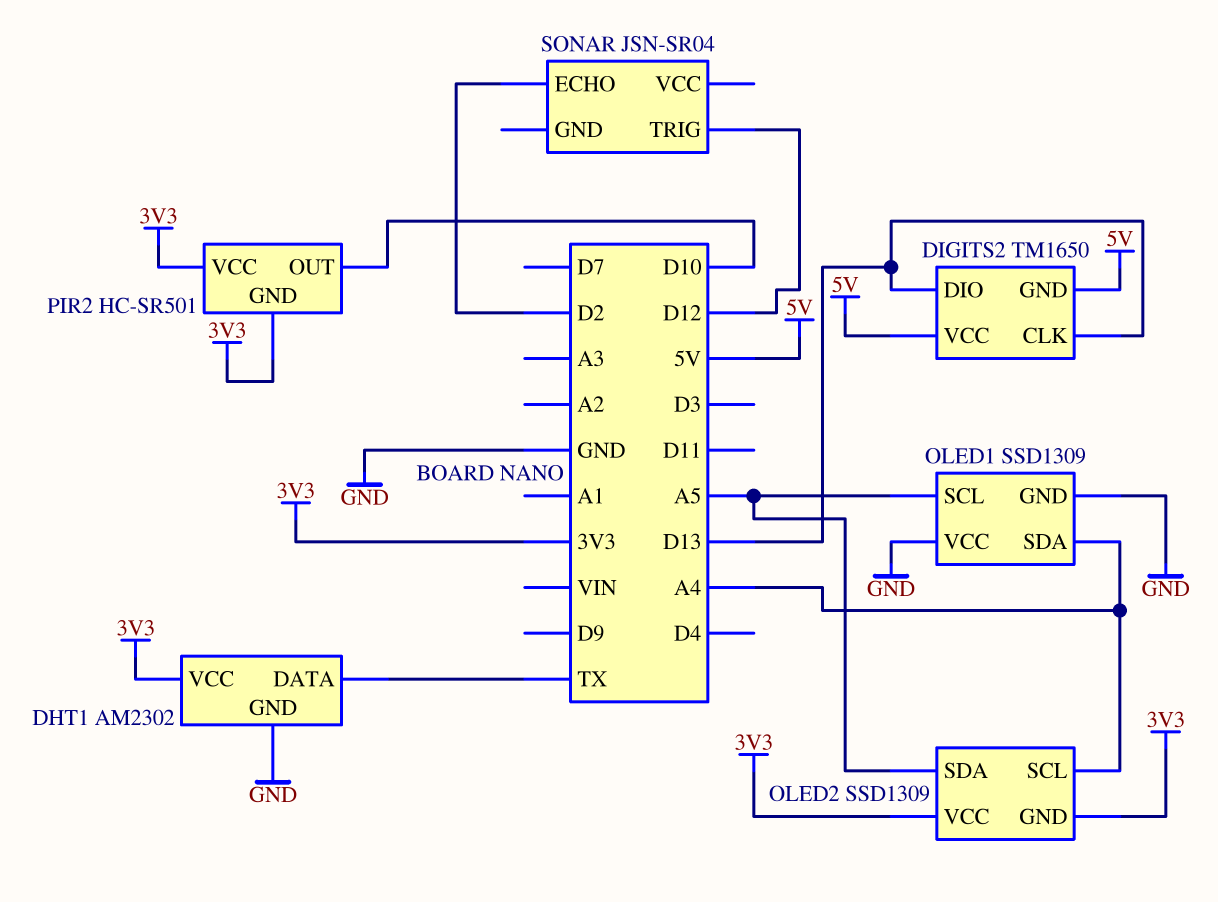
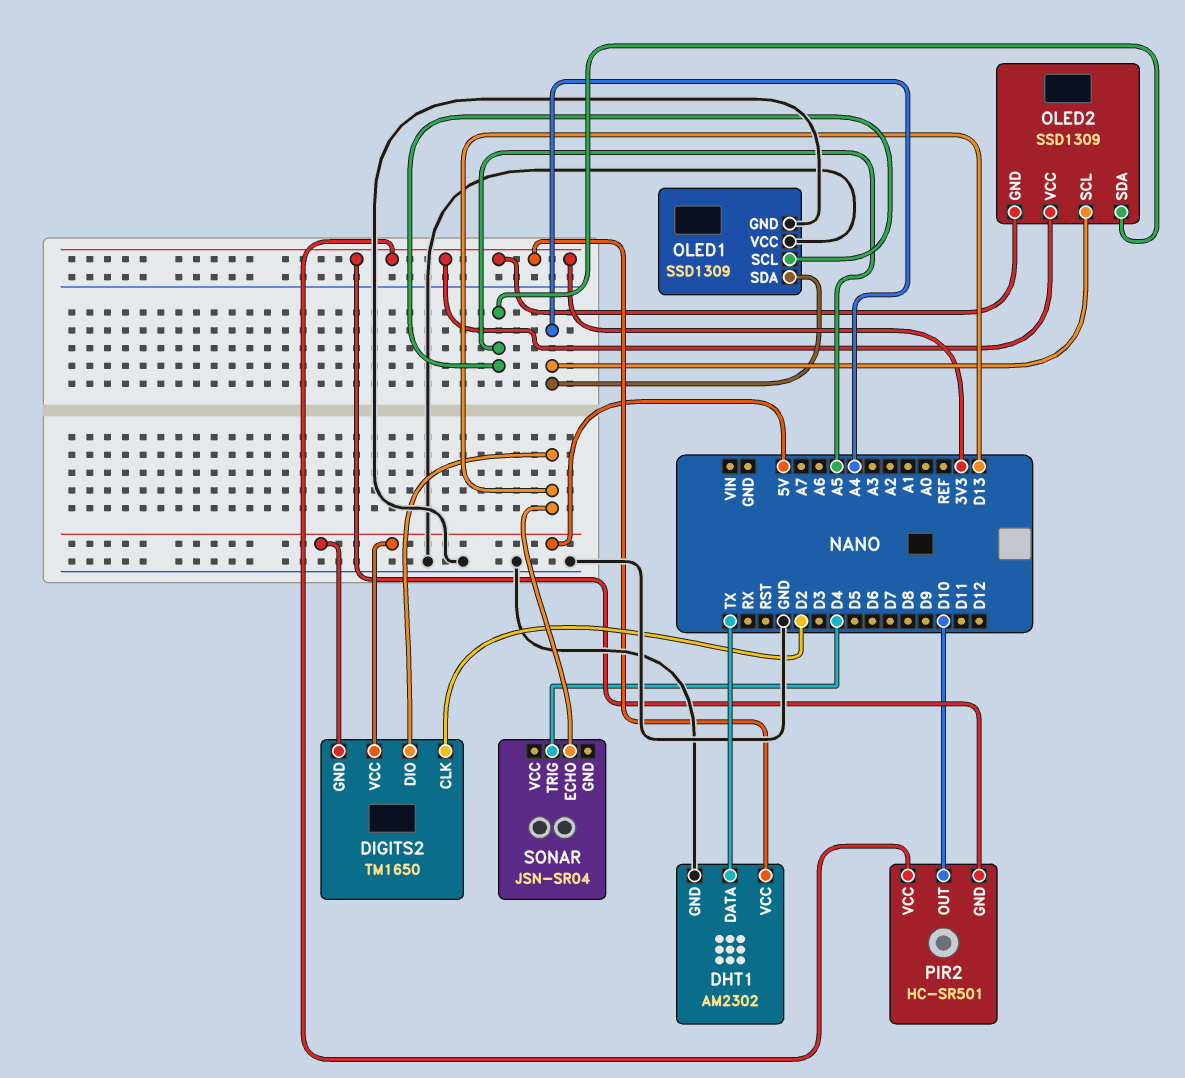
DIGITS2 pin CLK: D13 -> D2
SONAR pin ECHO: D2 -> D13
SONAR pin TRIG: D12 -> D4

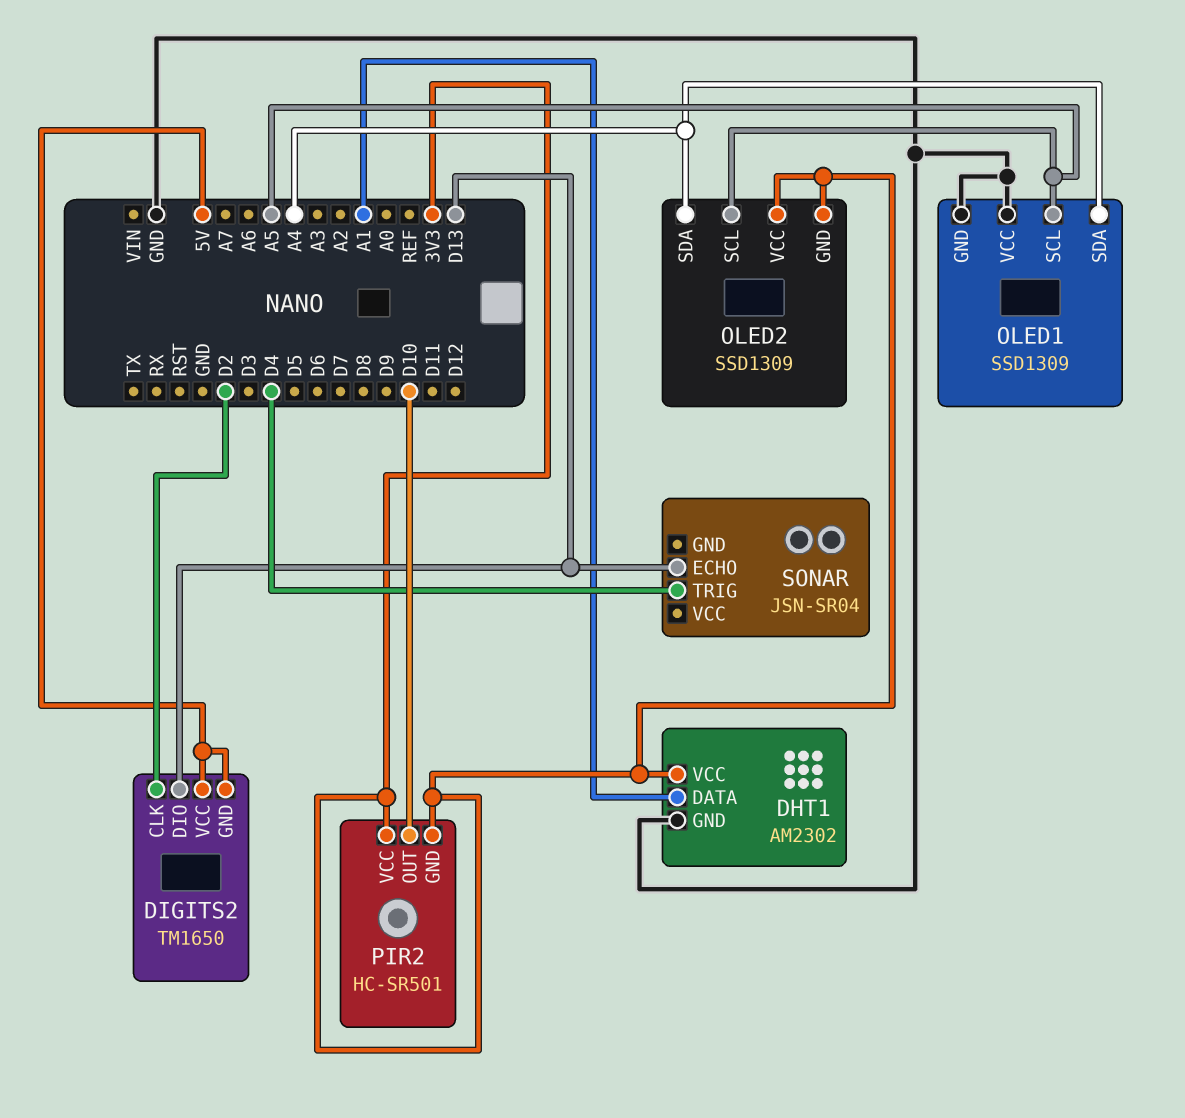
DHT1 pin DATA: TX -> A1
OLED2 pin SCL: A4 -> A5
OLED2 pin SDA: A5 -> A4

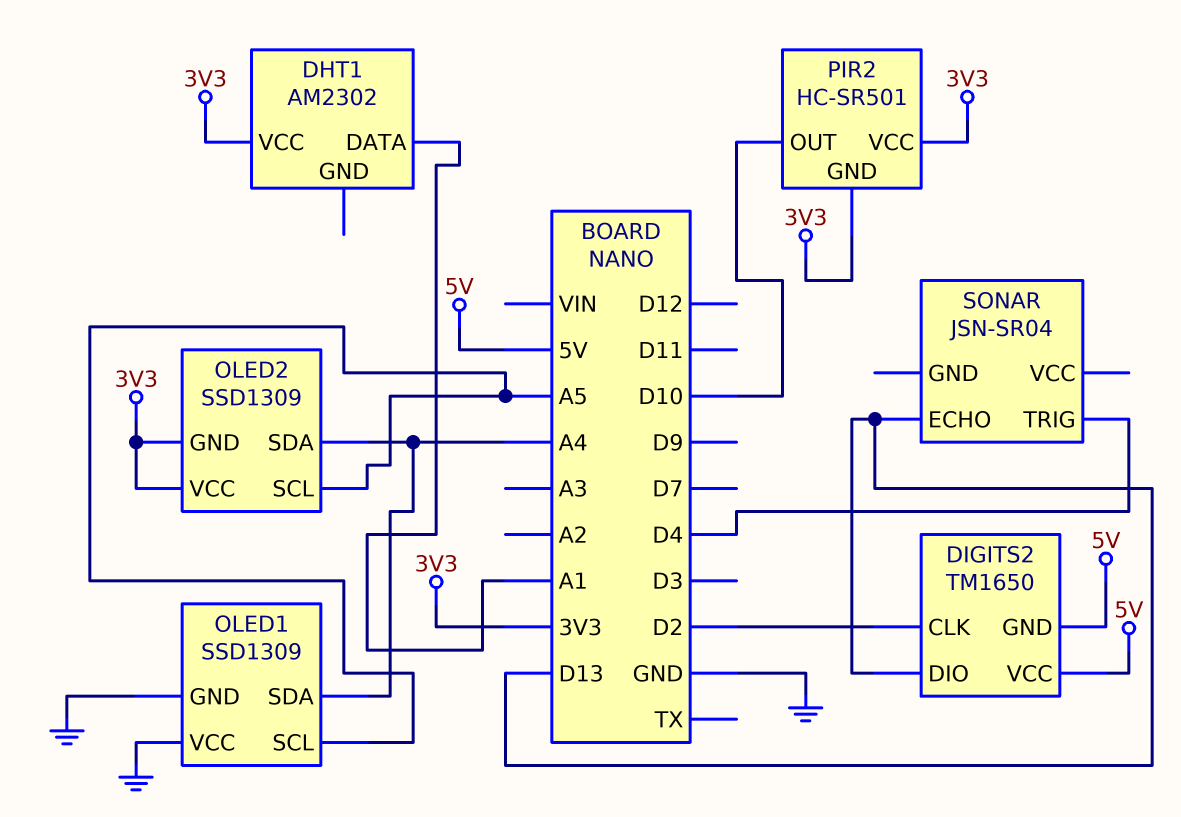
DHT1 pin GND: GND -> none

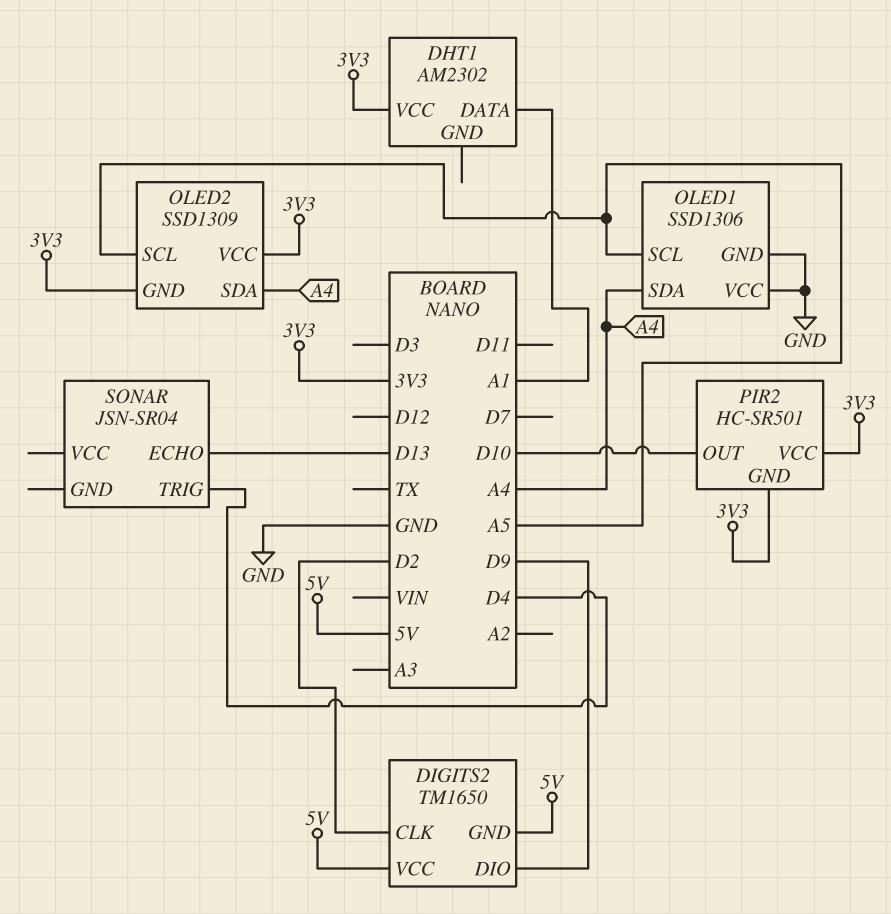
DIGITS2 pin DIO: D13 -> D9
OLED1: SSD1309 -> SSD1306

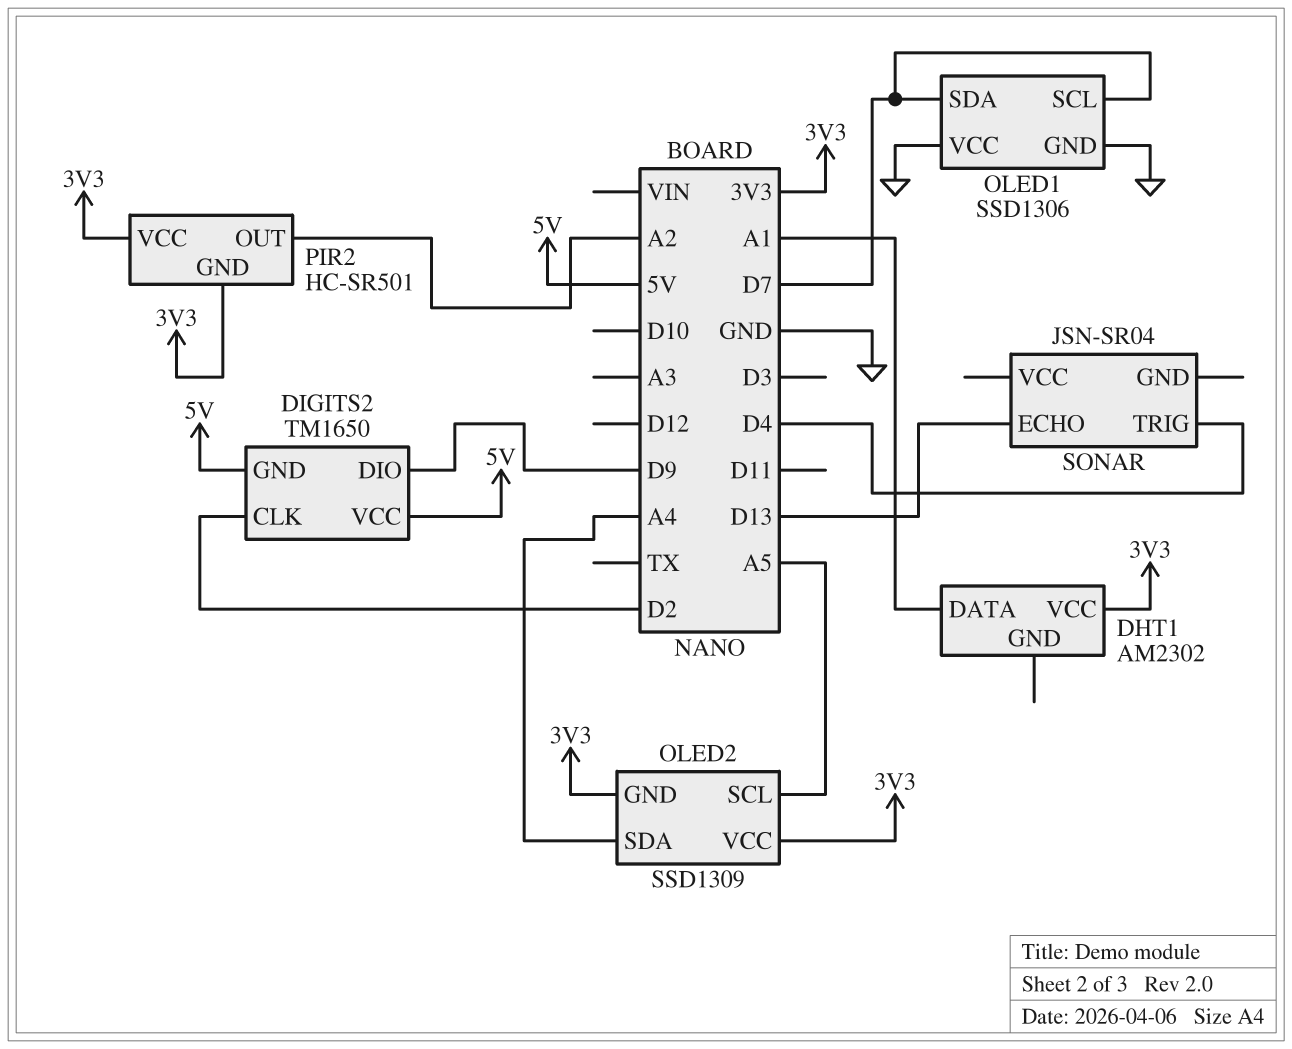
OLED1 pin SCL: A5 -> D7
OLED1 pin SDA: A4 -> D7
PIR2 pin OUT: D10 -> A2

